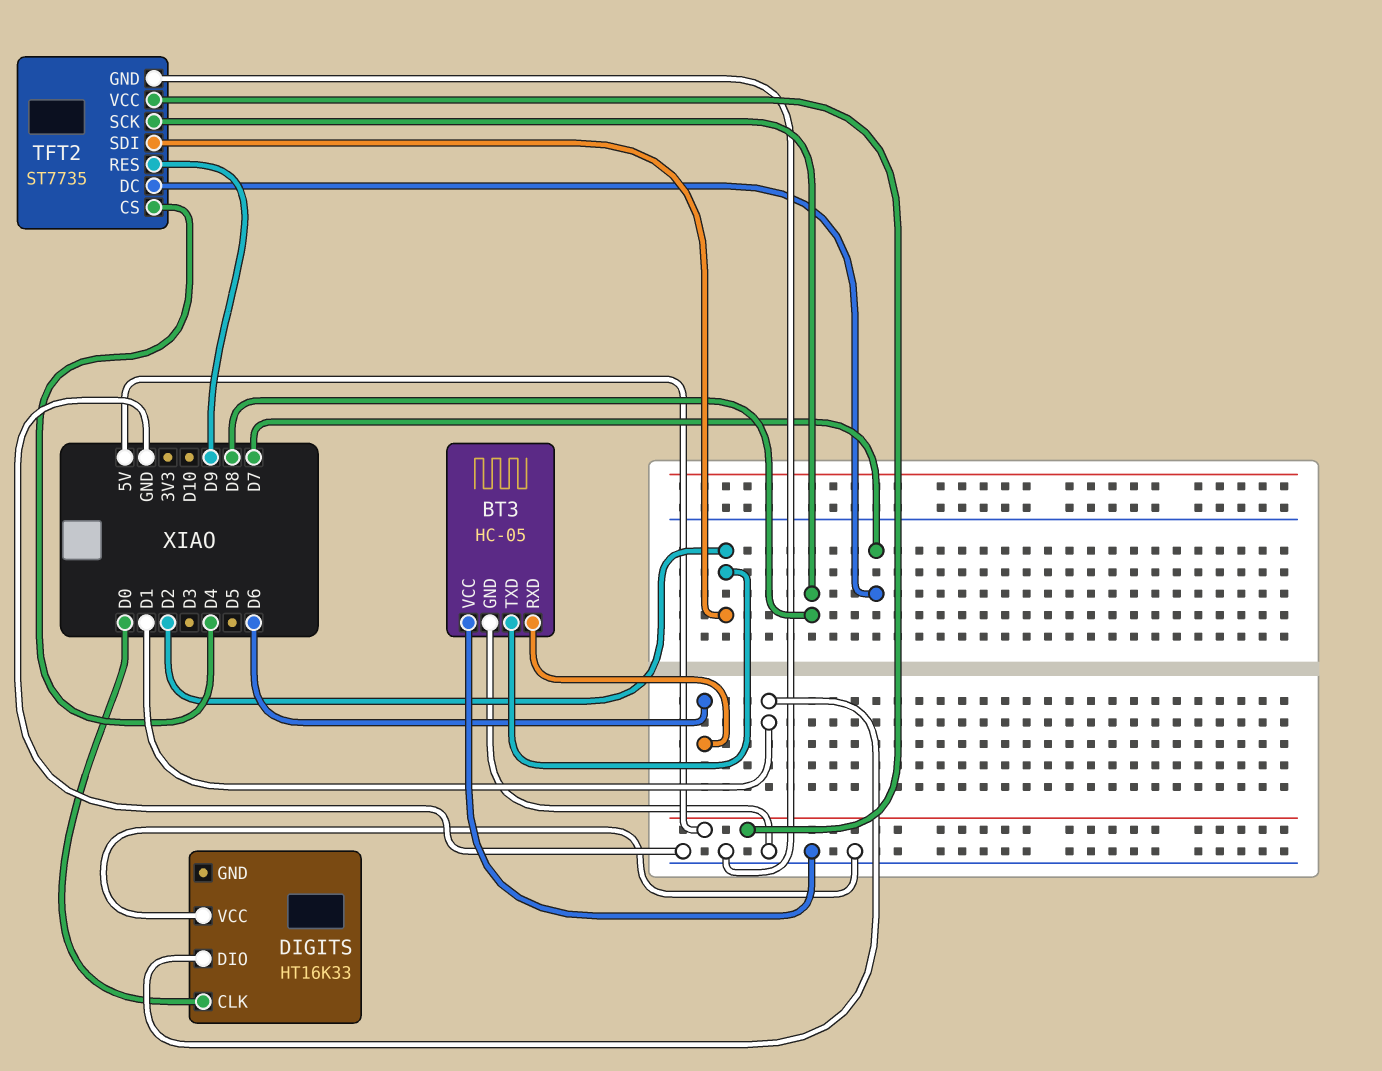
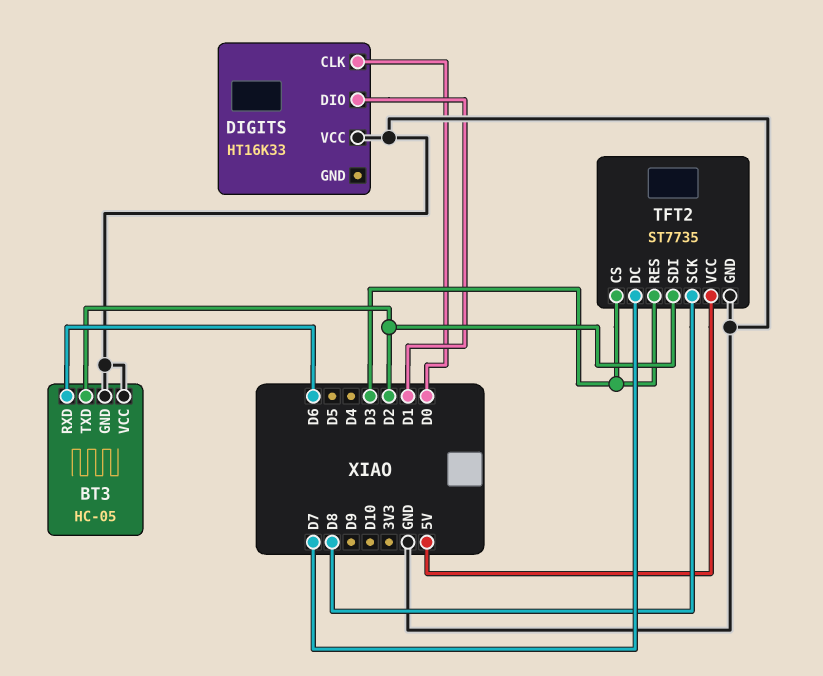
TFT2 pin CS: D4 -> D3
TFT2 pin RES: D9 -> D3

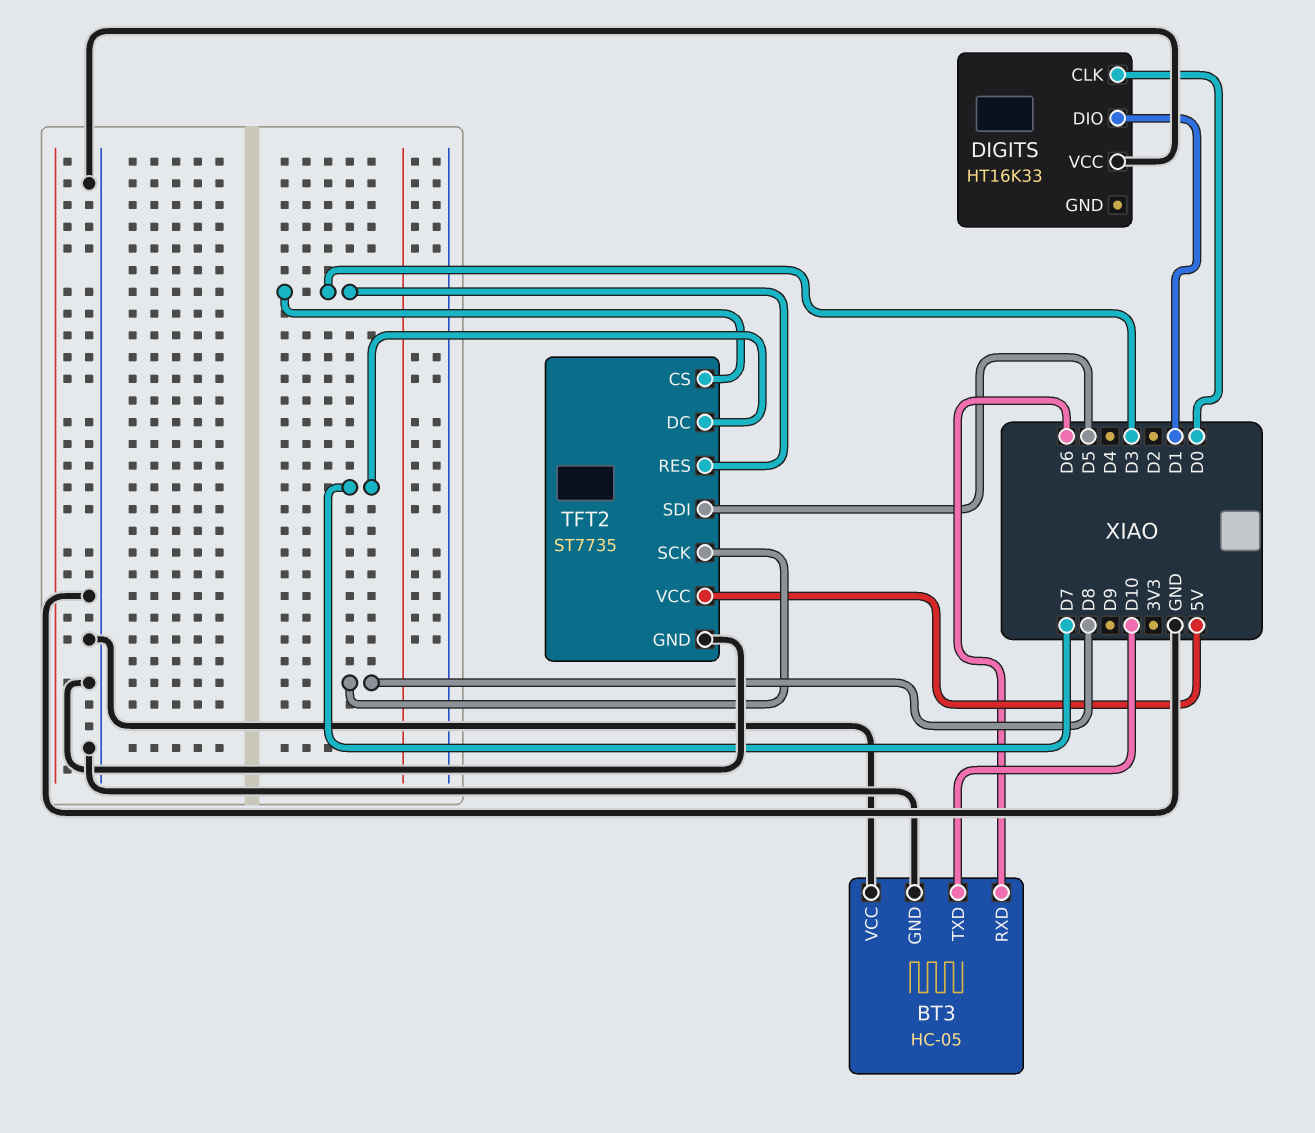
BT3 pin TXD: D2 -> D10
TFT2 pin SDI: D2 -> D5

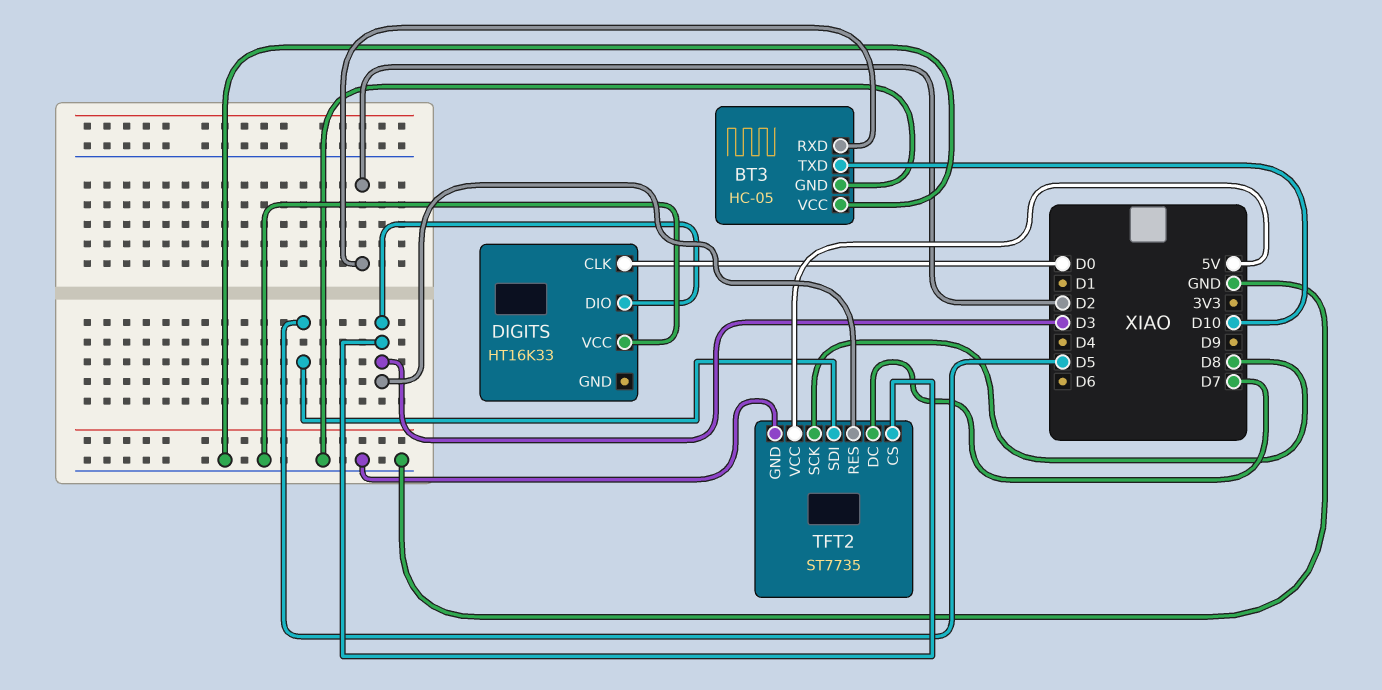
BT3 pin RXD: D6 -> D2
DIGITS pin DIO: D1 -> D3

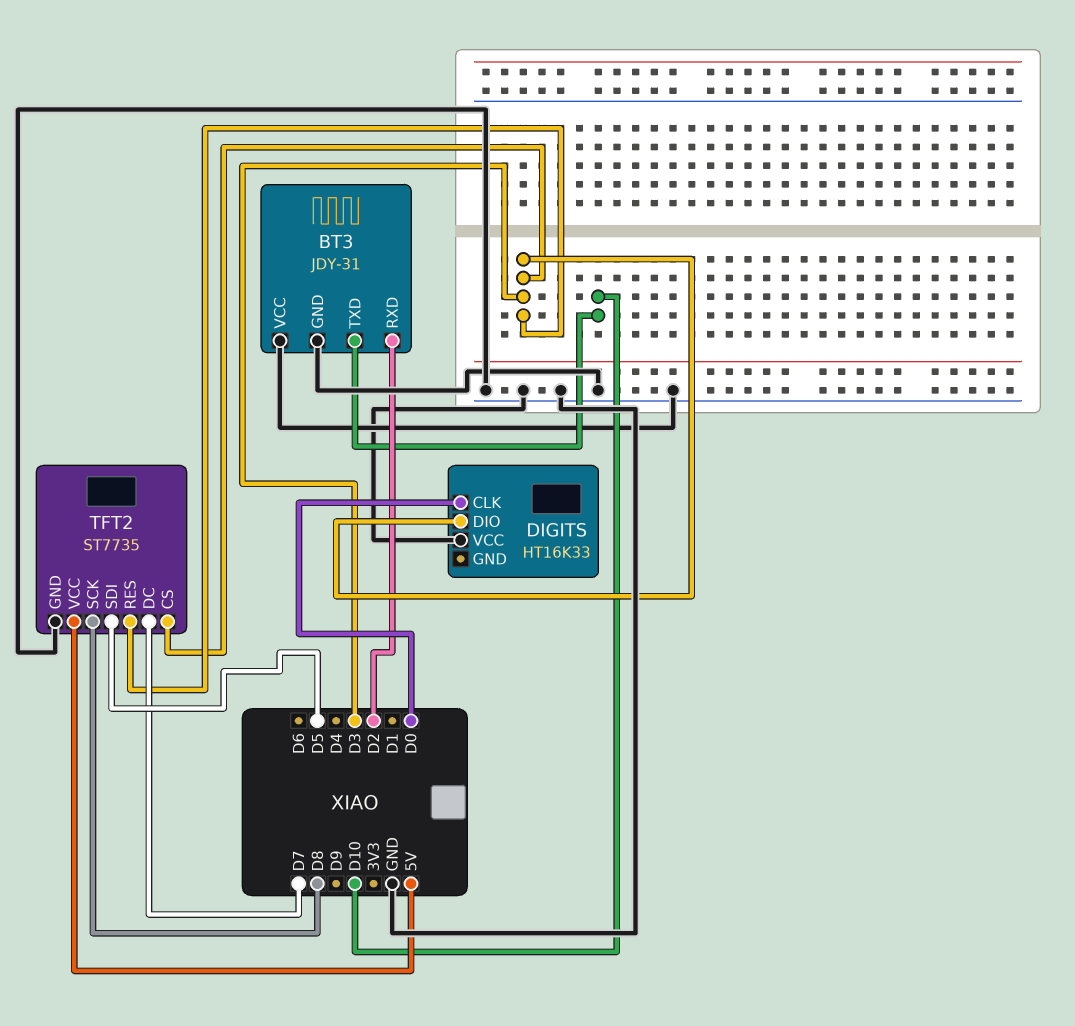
BT3: HC-05 -> JDY-31

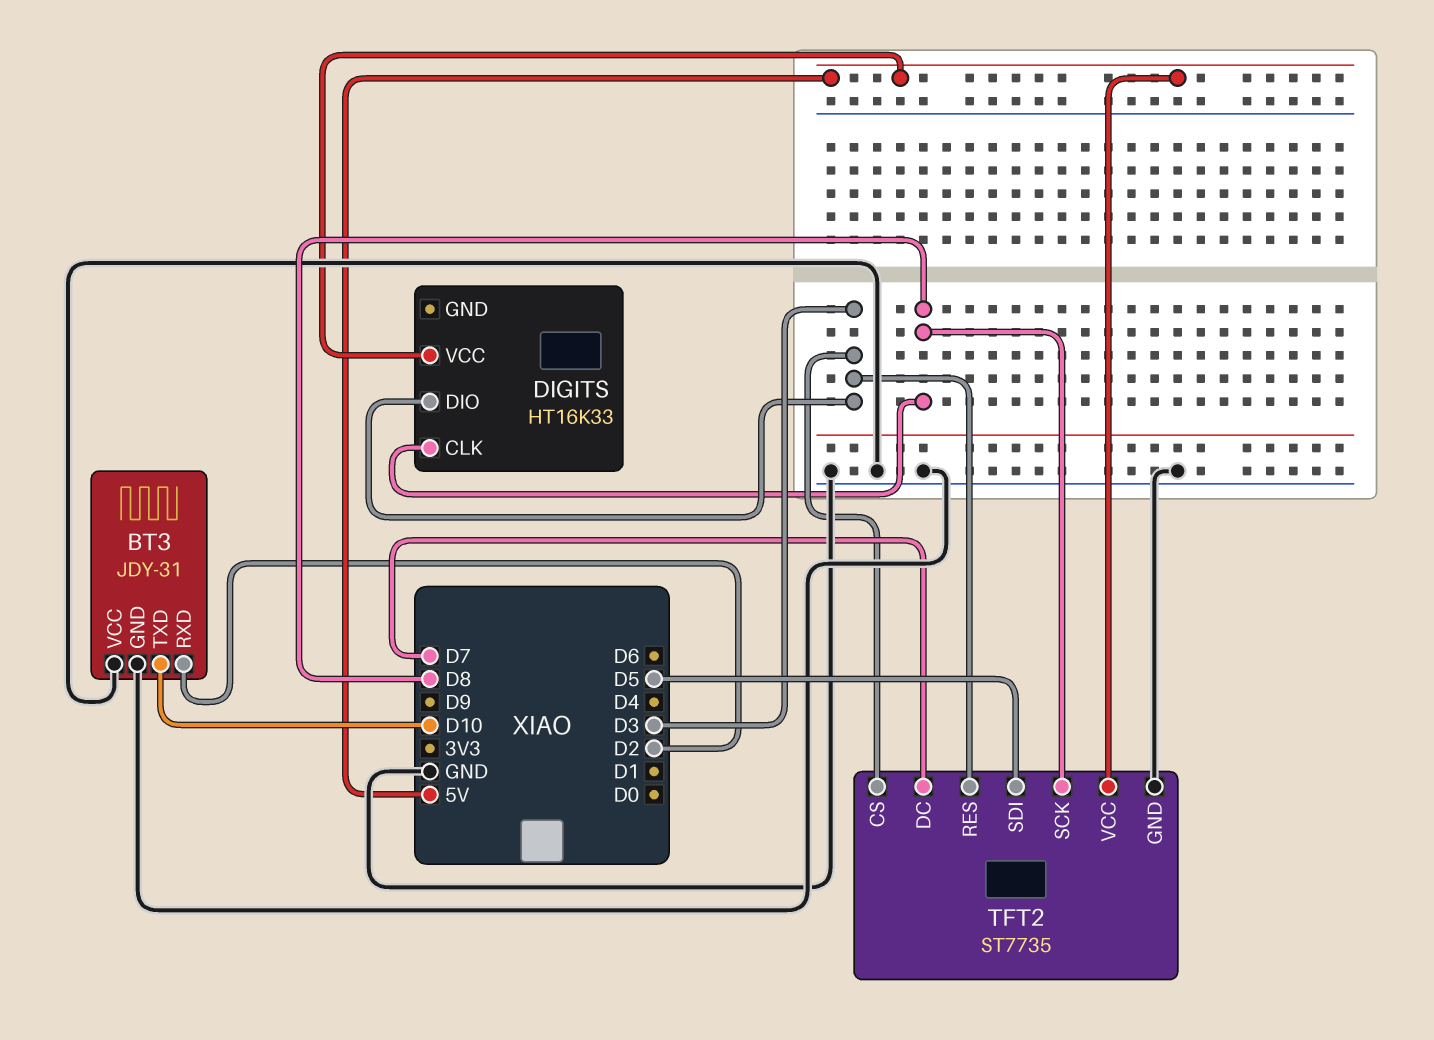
DIGITS pin CLK: D0 -> D8
DIGITS pin VCC: GND -> 5V

